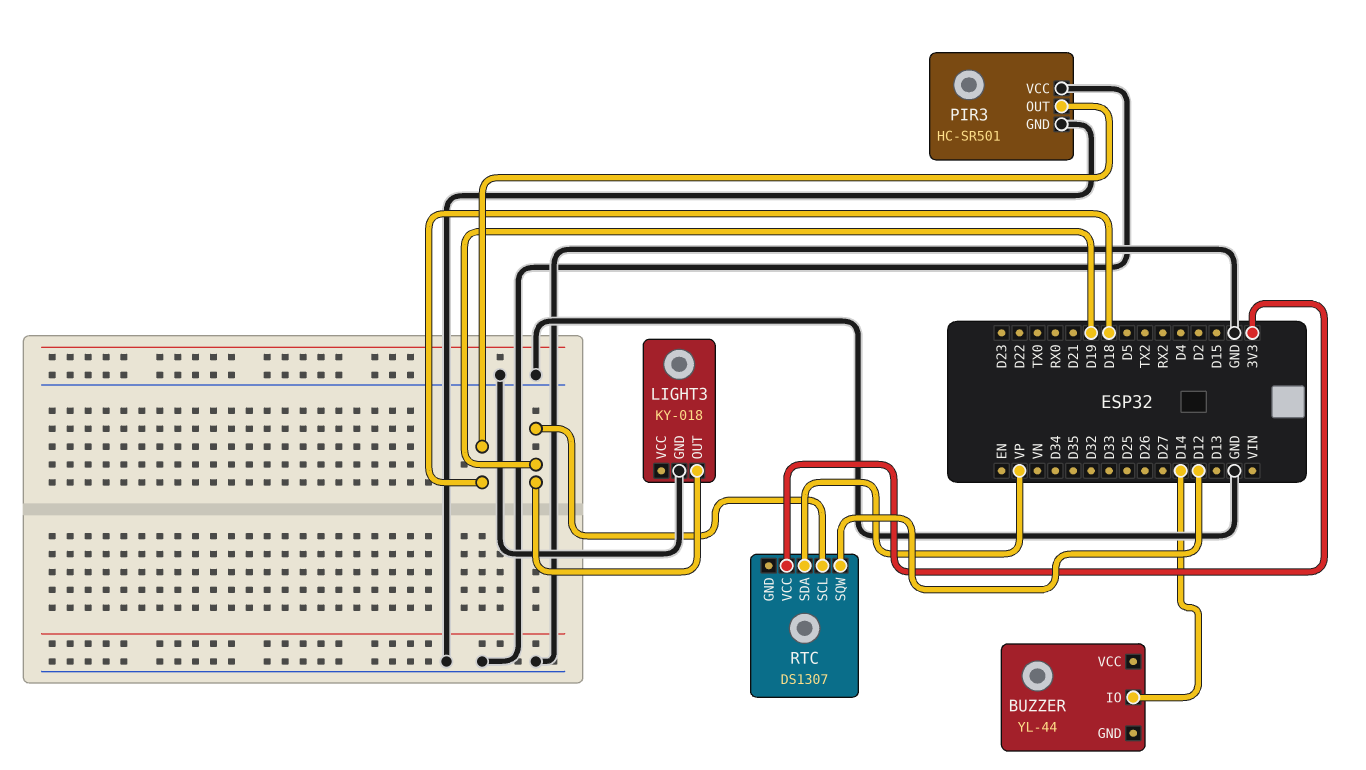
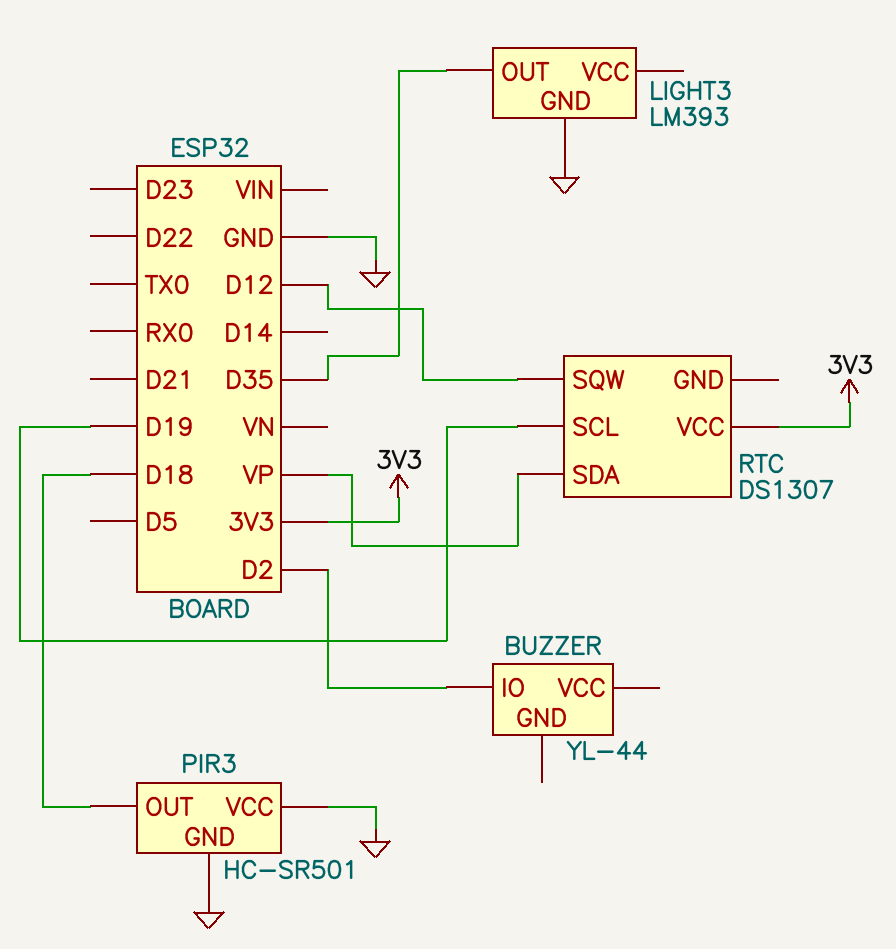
BUZZER pin IO: D14 -> D2
LIGHT3: KY-018 -> LM393
LIGHT3 pin OUT: D19 -> D35

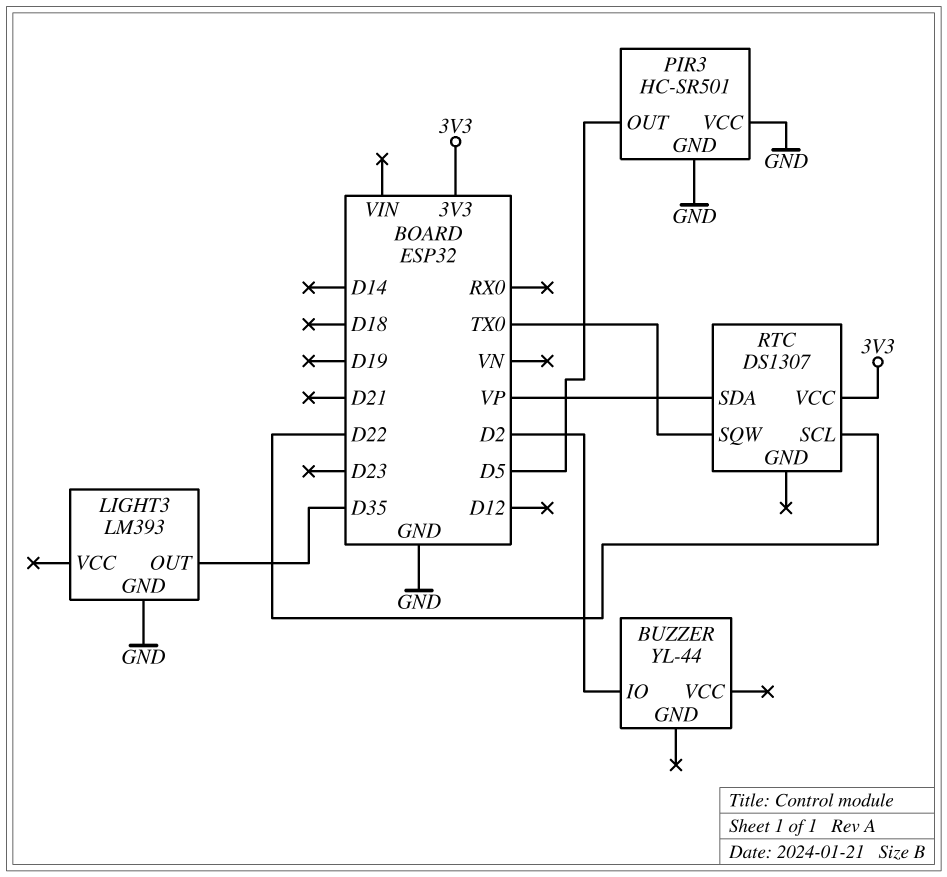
PIR3 pin OUT: D18 -> D5
RTC pin SCL: D19 -> D22
RTC pin SQW: D12 -> TX0

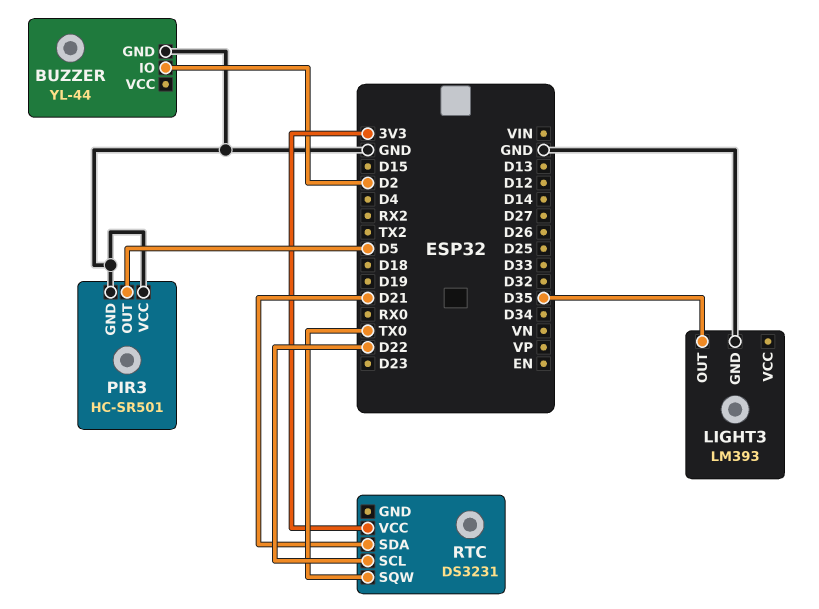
BUZZER pin GND: none -> GND
RTC: DS1307 -> DS3231
RTC pin SDA: VP -> D21

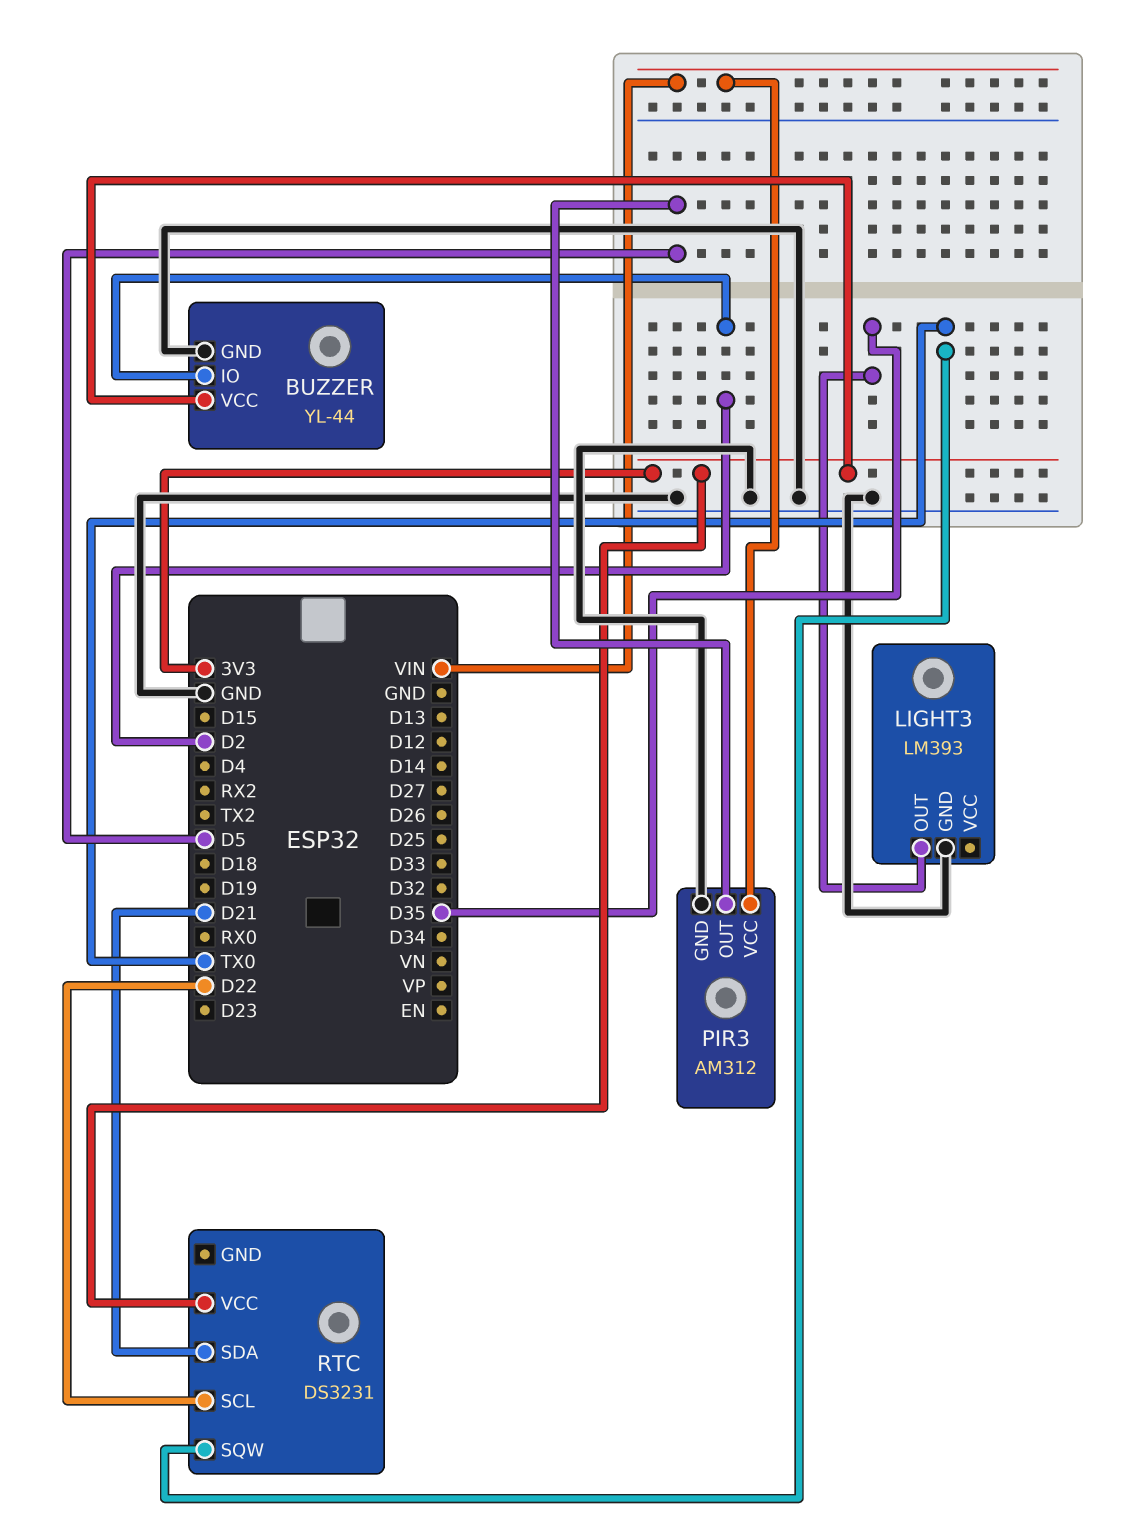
BUZZER pin VCC: none -> 3V3
PIR3: HC-SR501 -> AM312
PIR3 pin VCC: GND -> VIN

